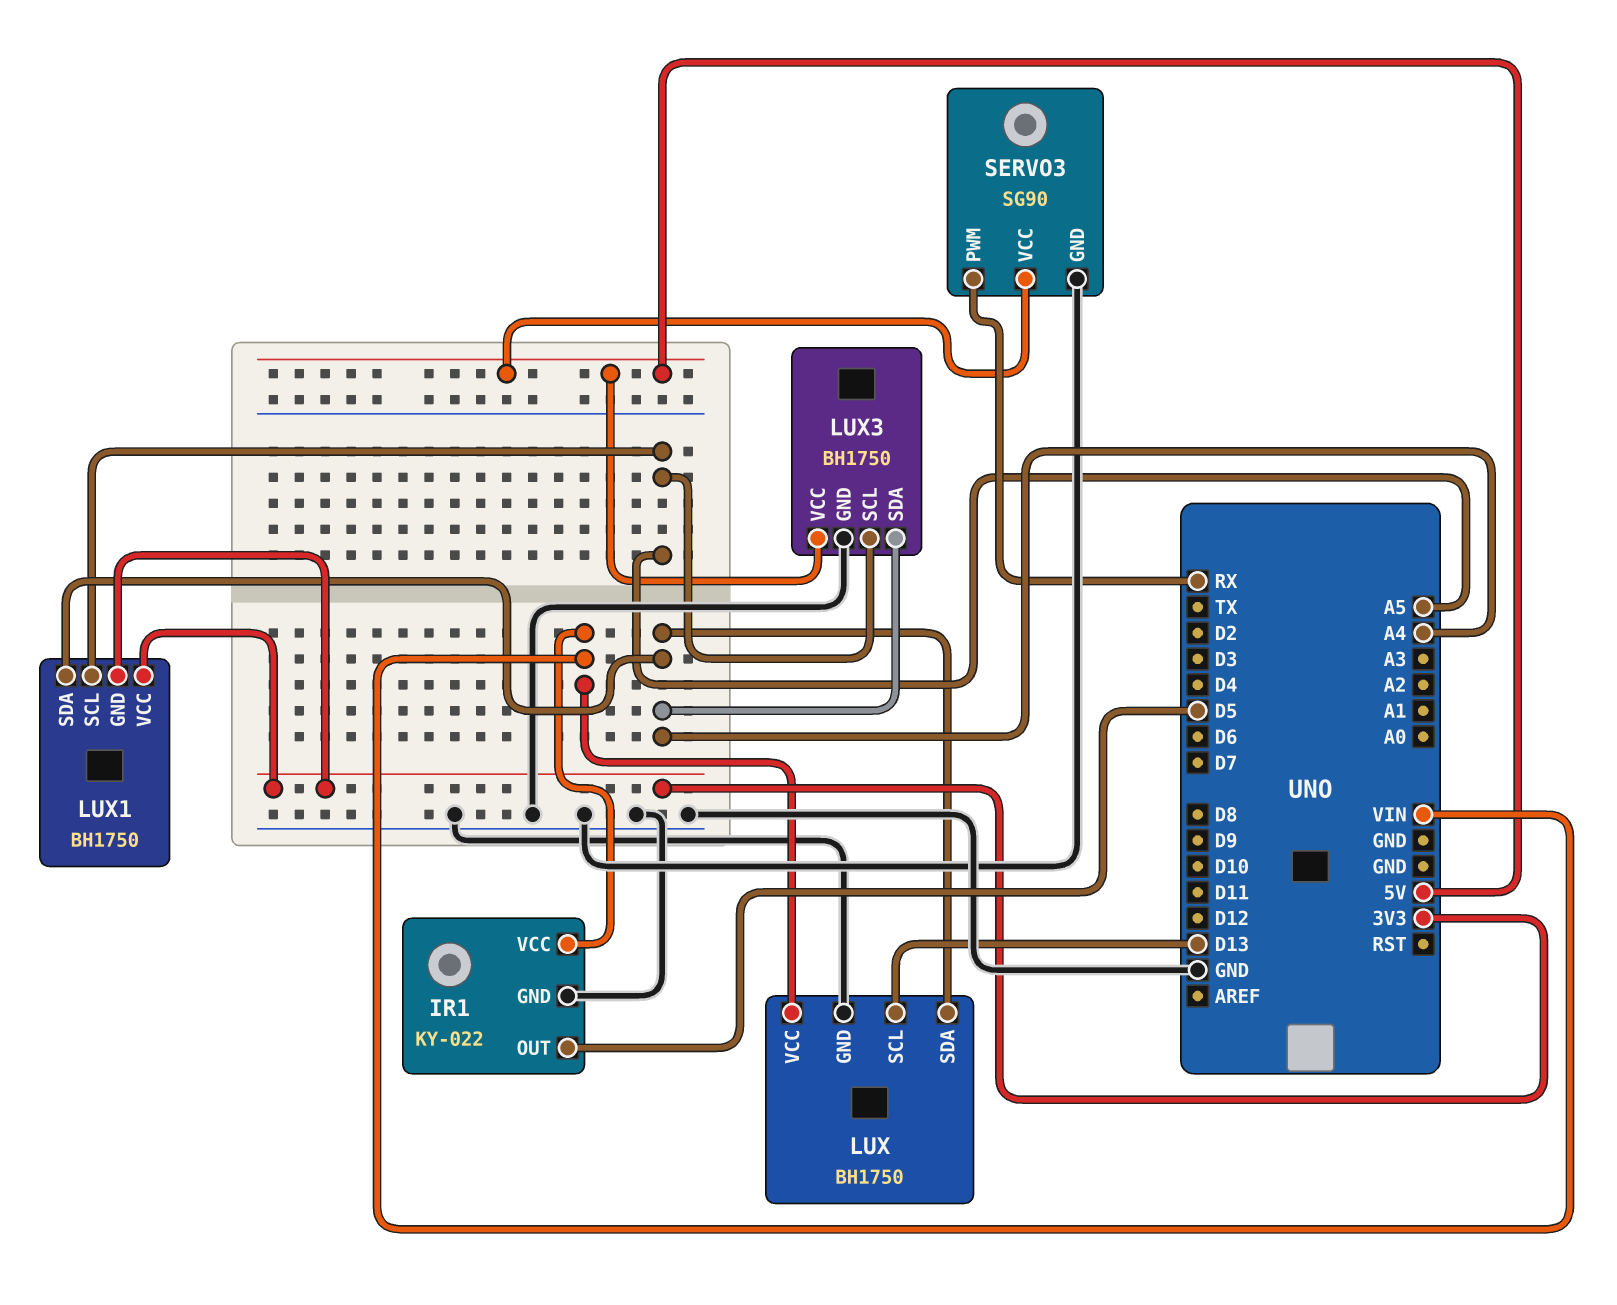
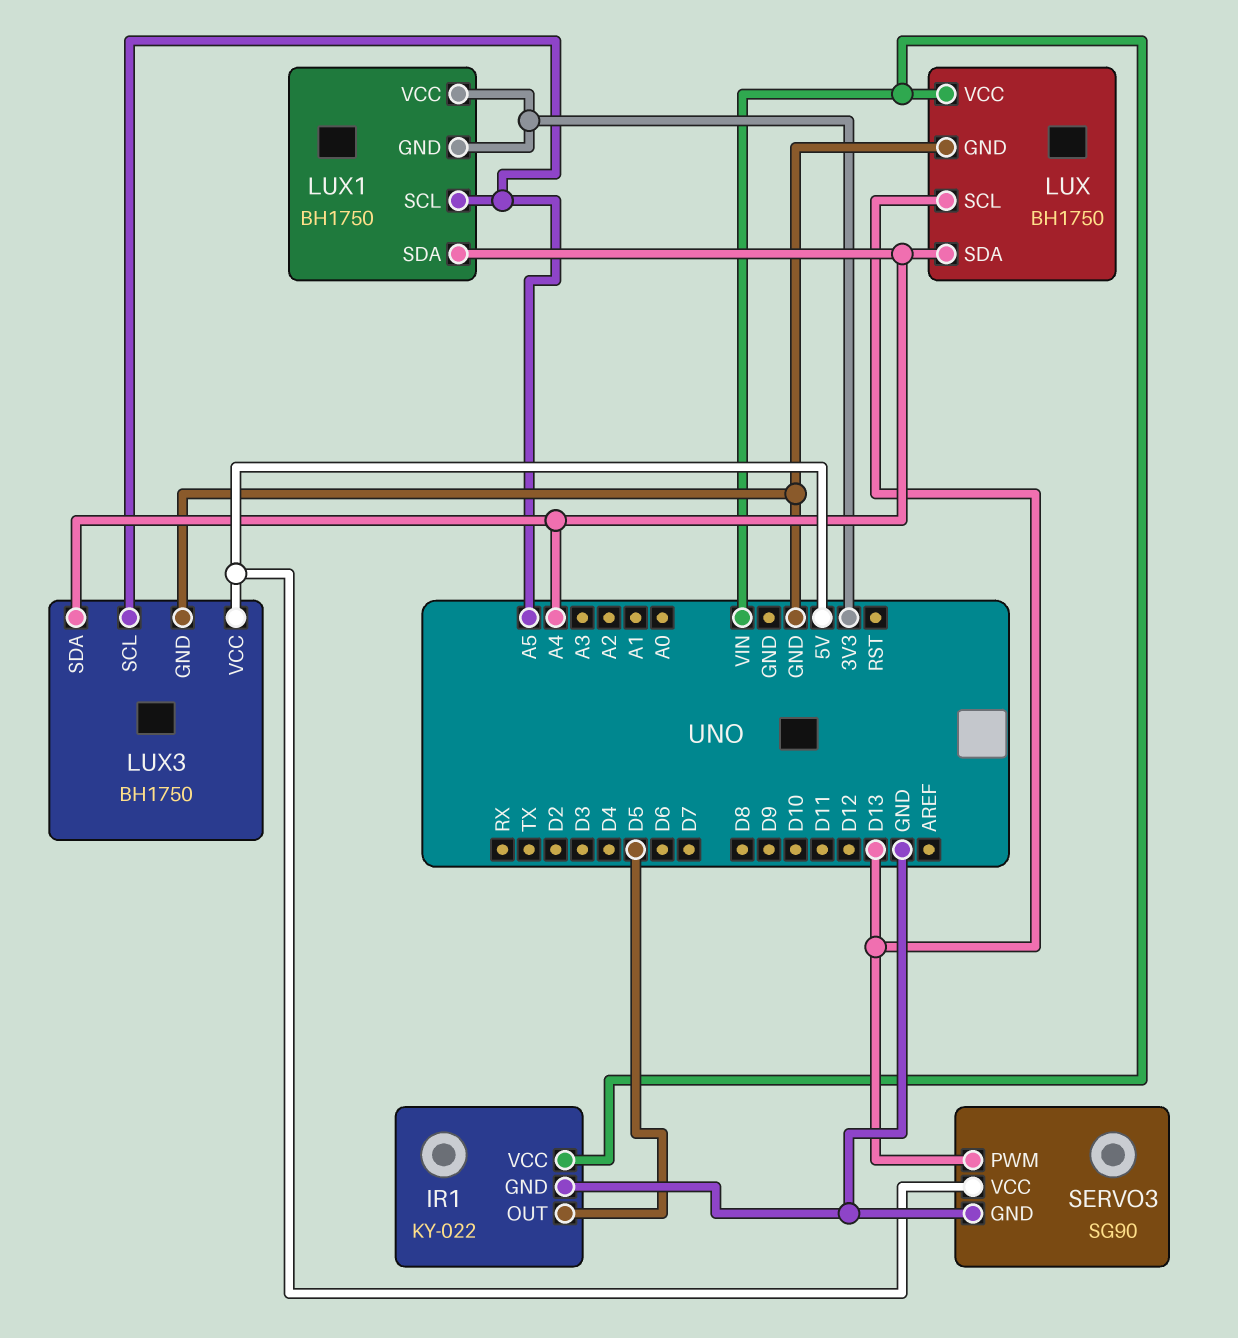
SERVO3 pin PWM: RX -> D13

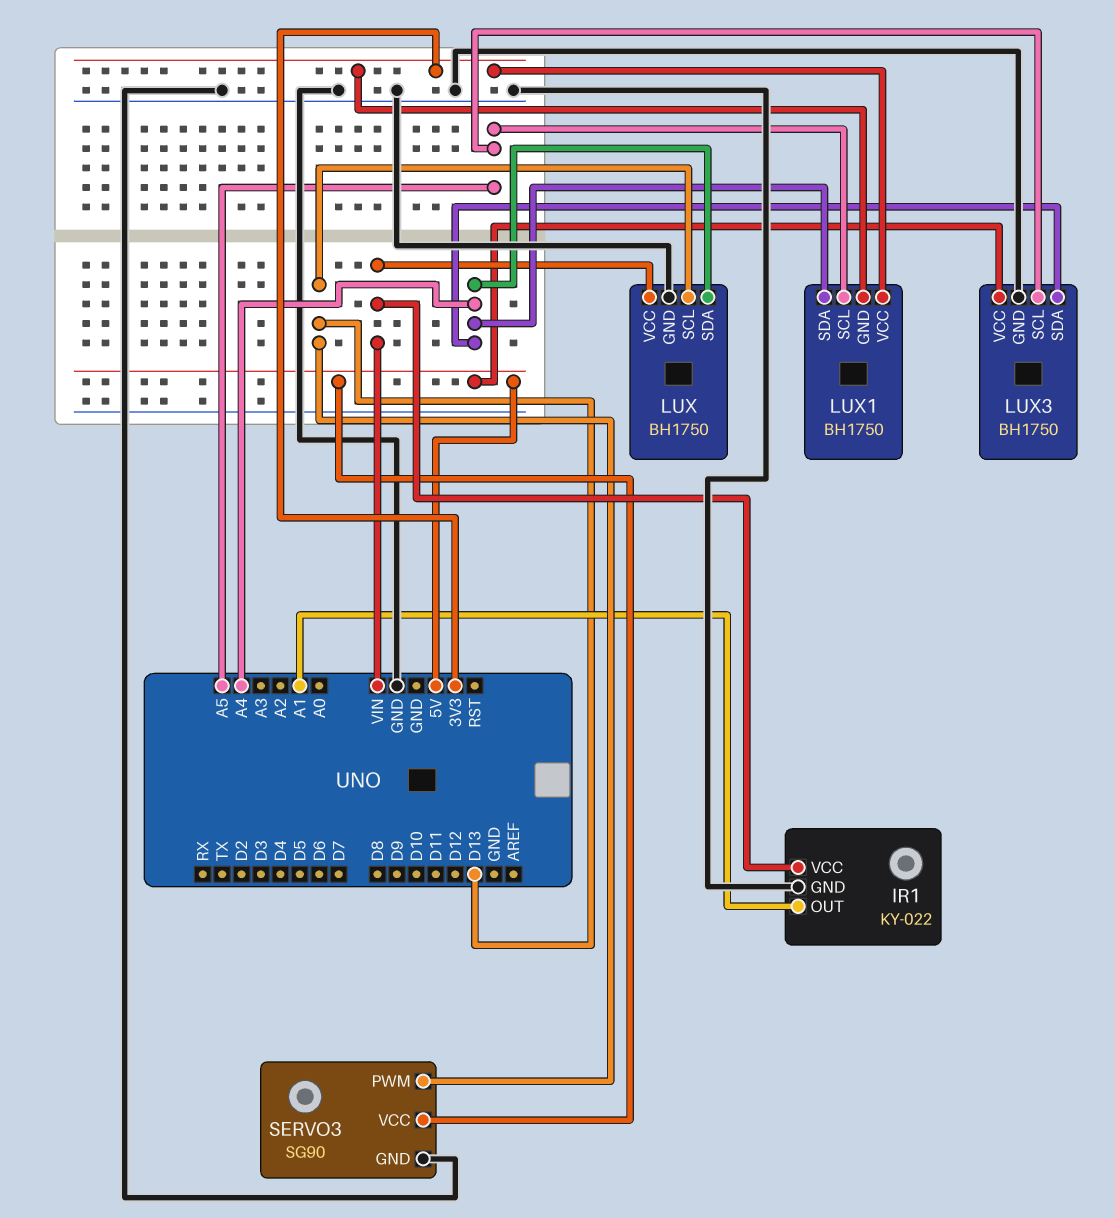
IR1 pin OUT: D5 -> A1

